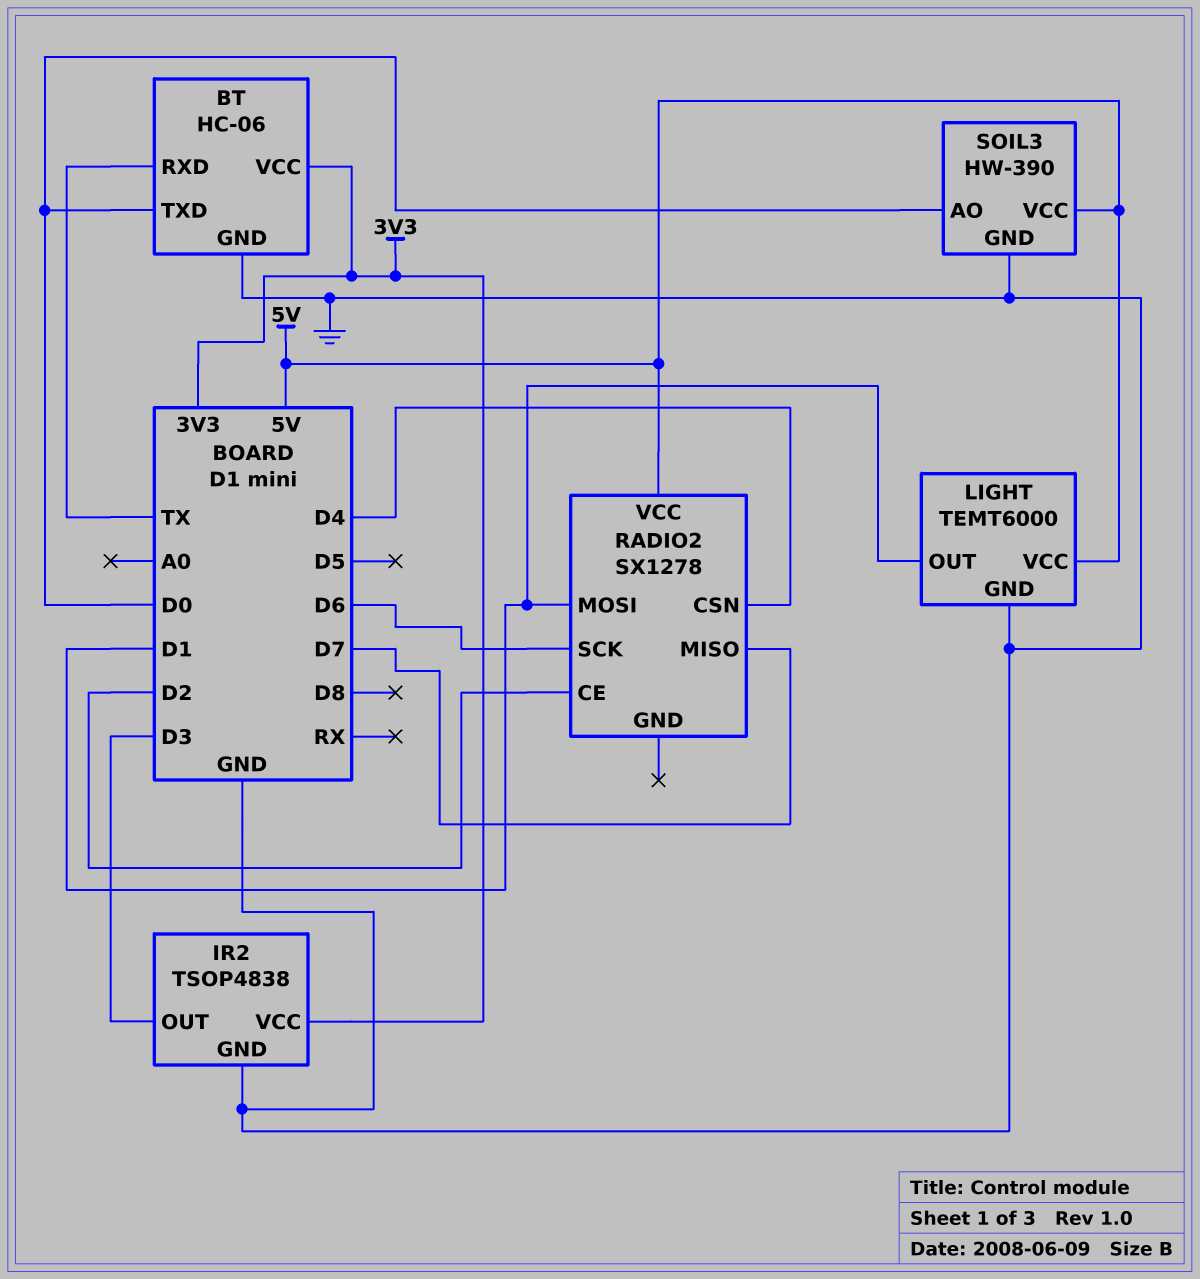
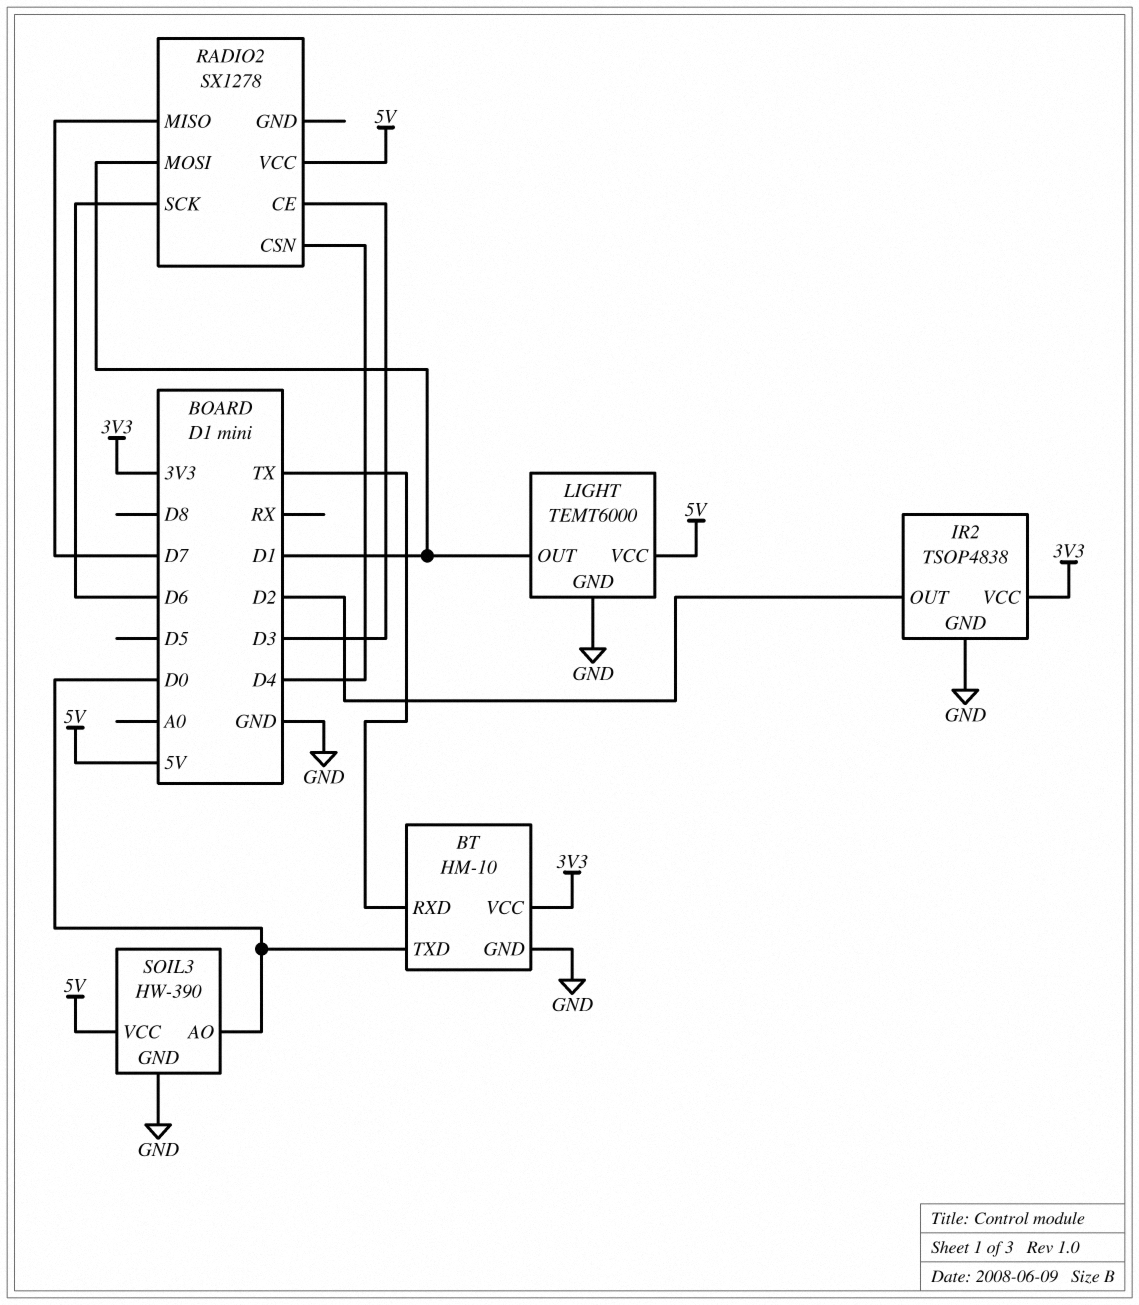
BT: HC-06 -> HM-10
IR2 pin OUT: D3 -> D2
RADIO2 pin CE: D2 -> D3

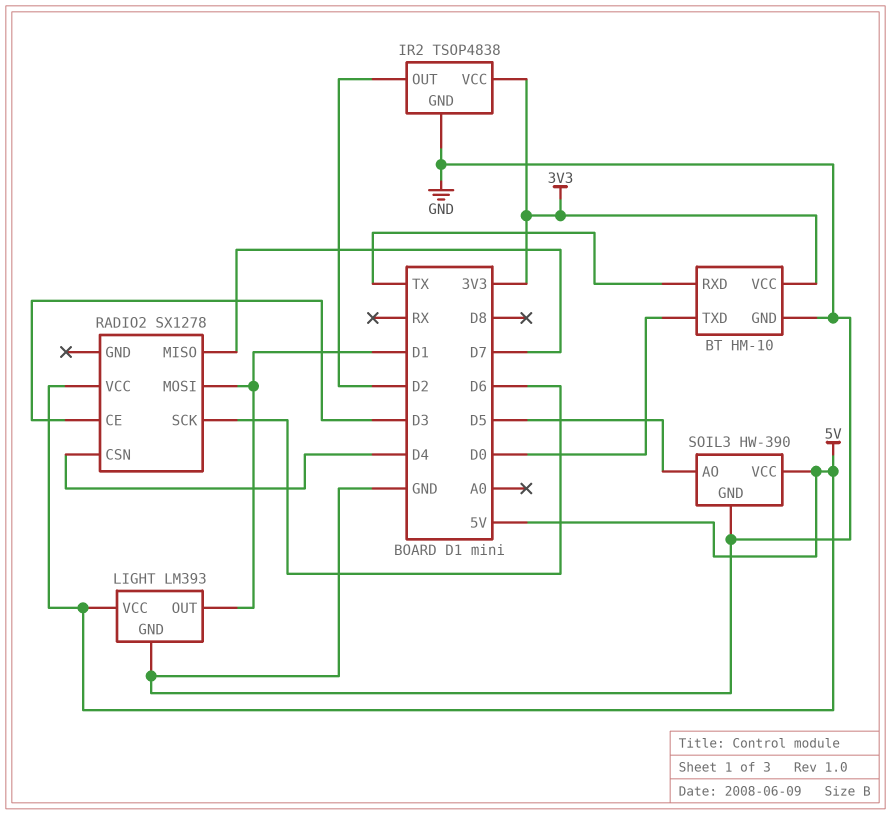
LIGHT: TEMT6000 -> LM393
SOIL3 pin AO: D0 -> D5

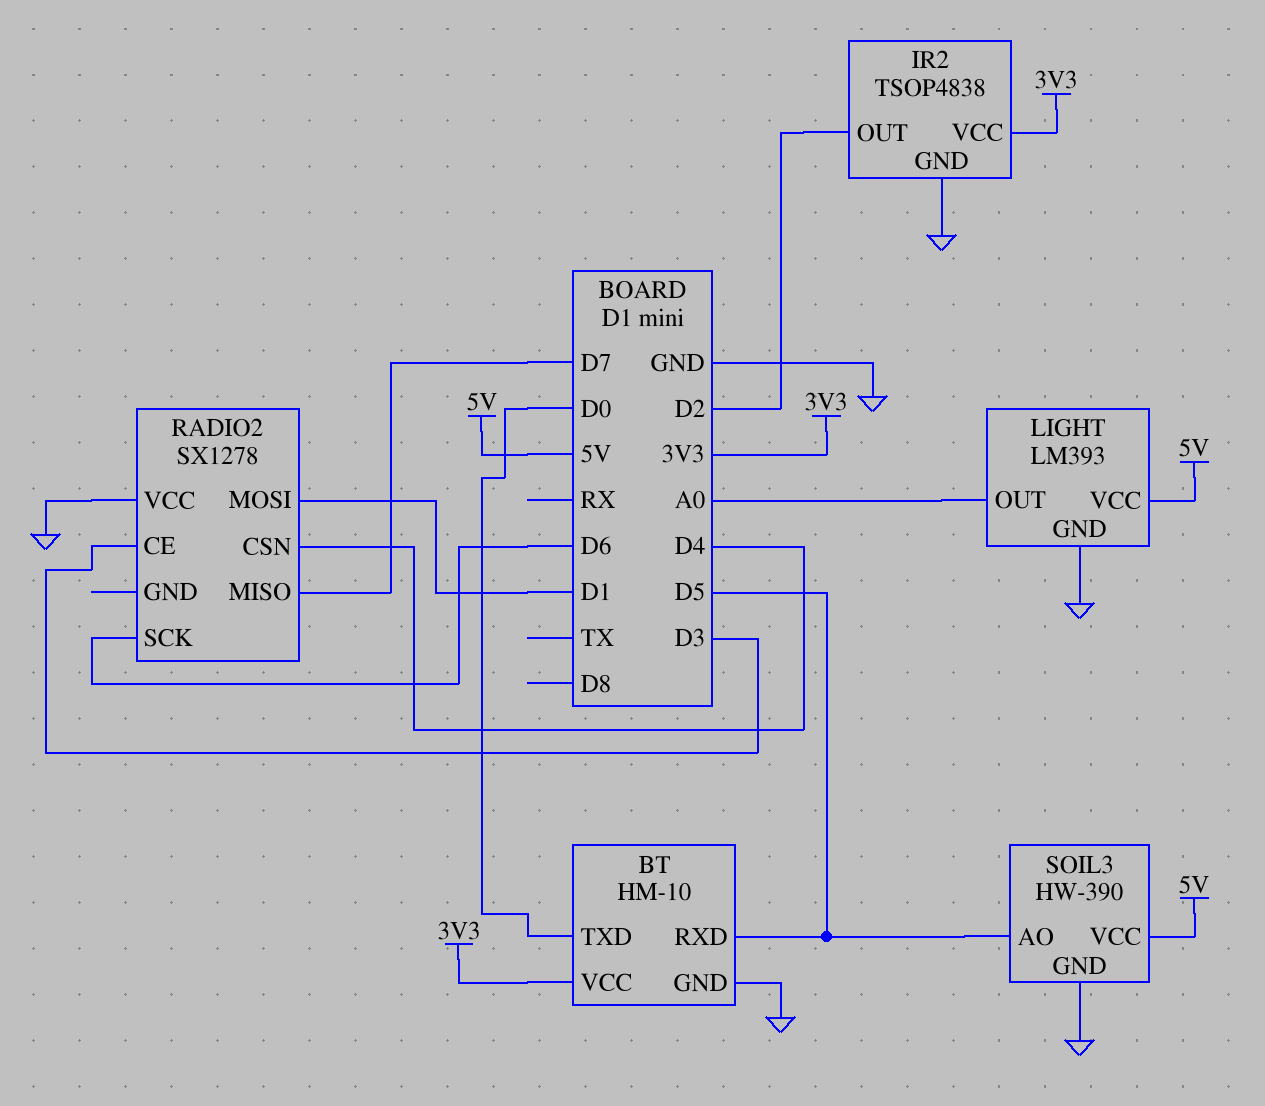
BT pin RXD: TX -> D5
LIGHT pin OUT: D1 -> A0
RADIO2 pin VCC: 5V -> GND

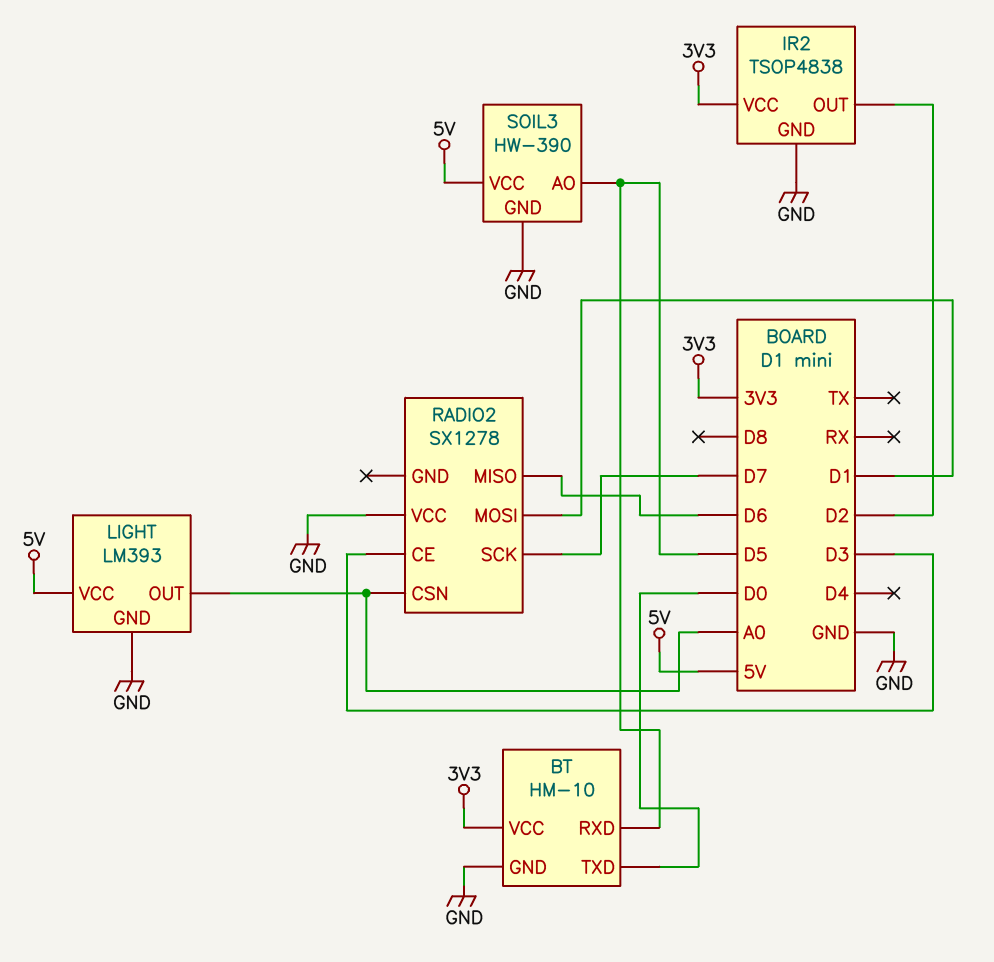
RADIO2 pin CSN: D4 -> A0
RADIO2 pin MISO: D7 -> D6
RADIO2 pin SCK: D6 -> D7

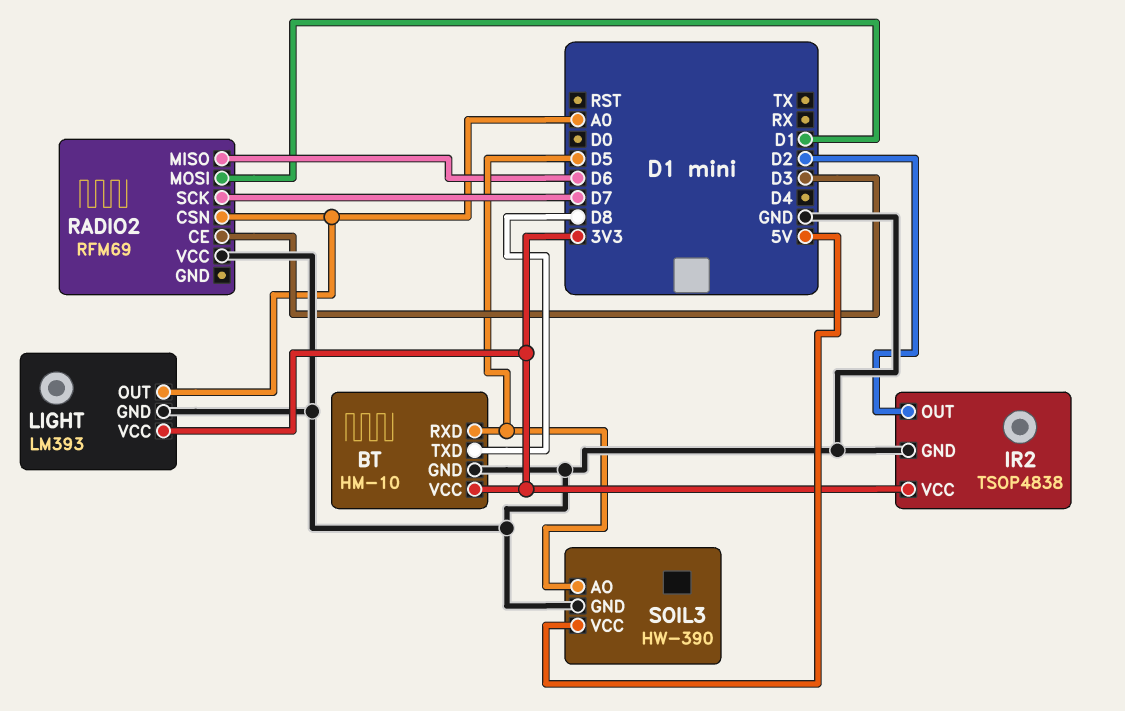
BT pin TXD: D0 -> D8
LIGHT pin VCC: 5V -> 3V3
RADIO2: SX1278 -> RFM69

